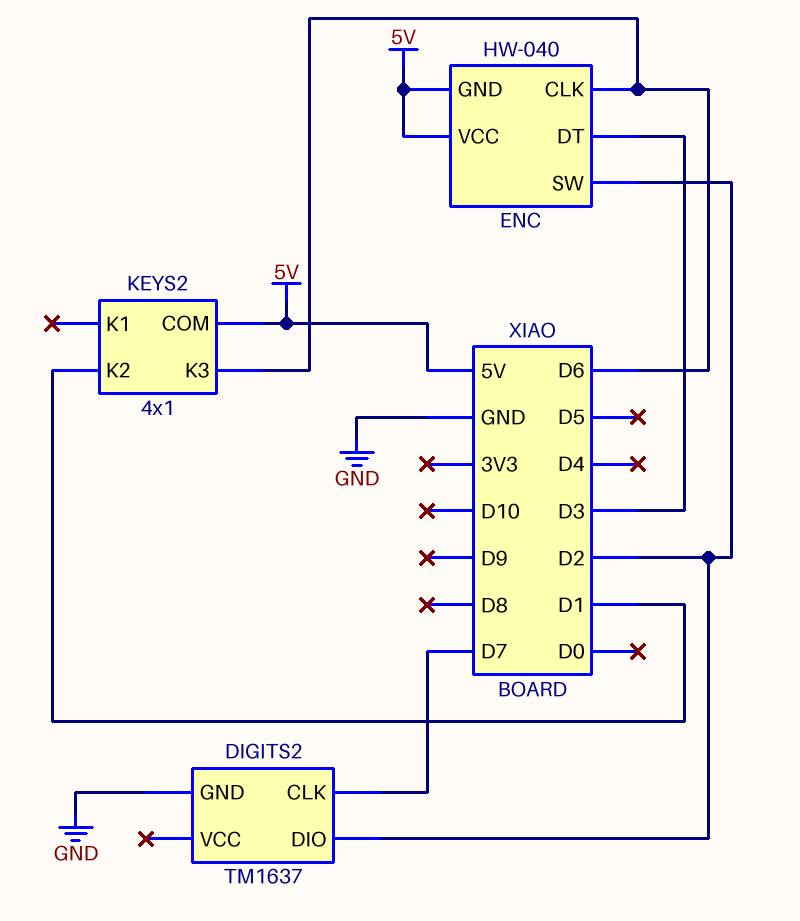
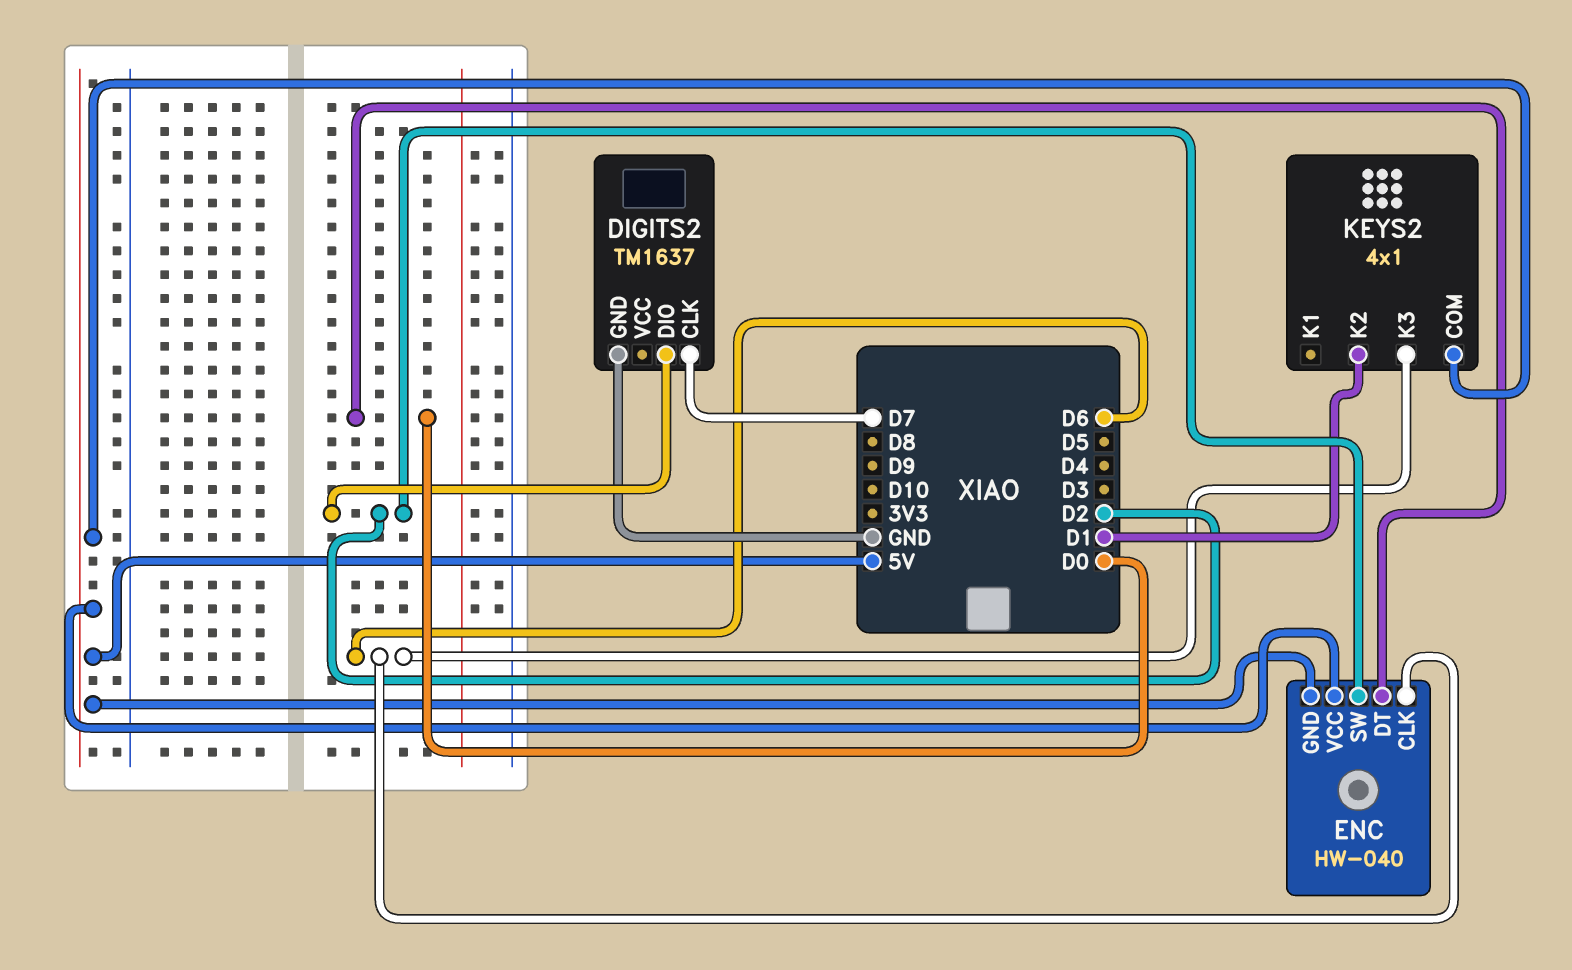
ENC pin DT: D3 -> D0

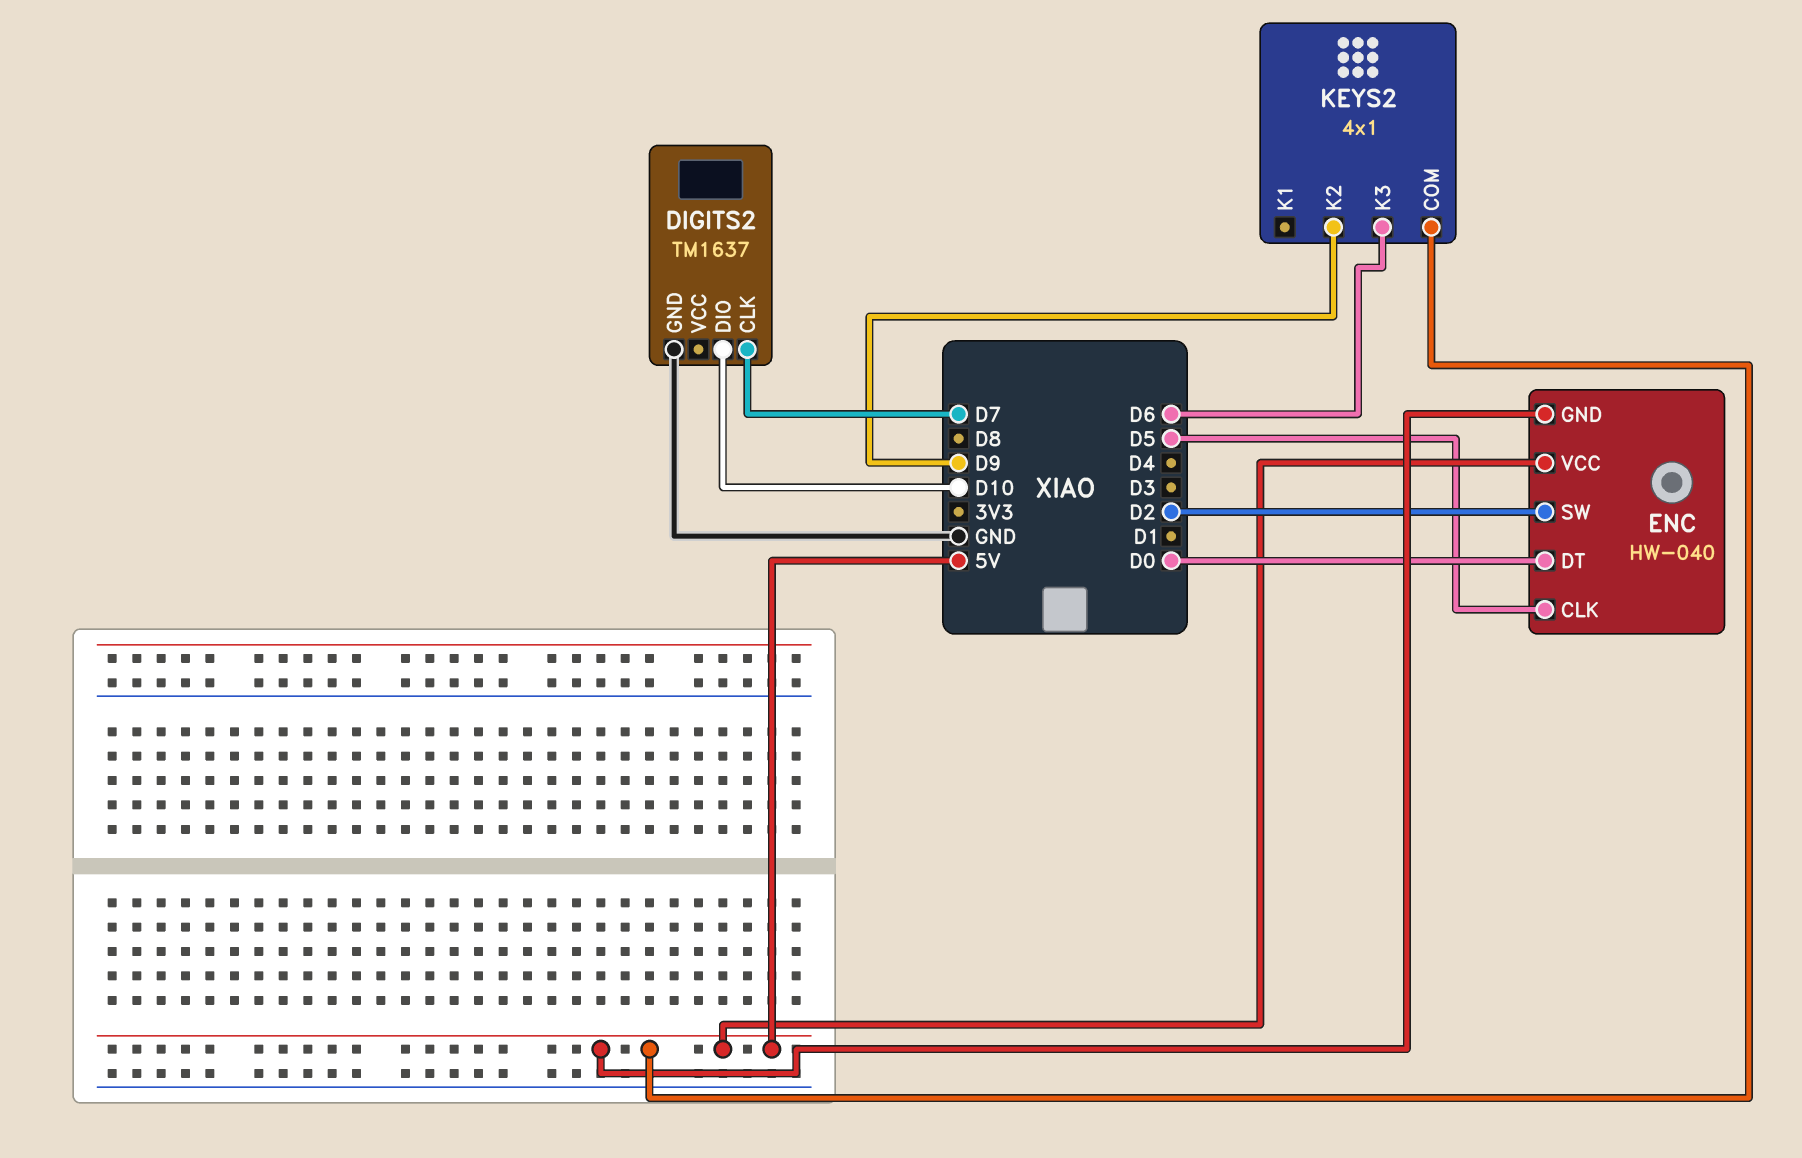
DIGITS2 pin DIO: D2 -> D10
ENC pin CLK: D6 -> D5
KEYS2 pin K2: D1 -> D9

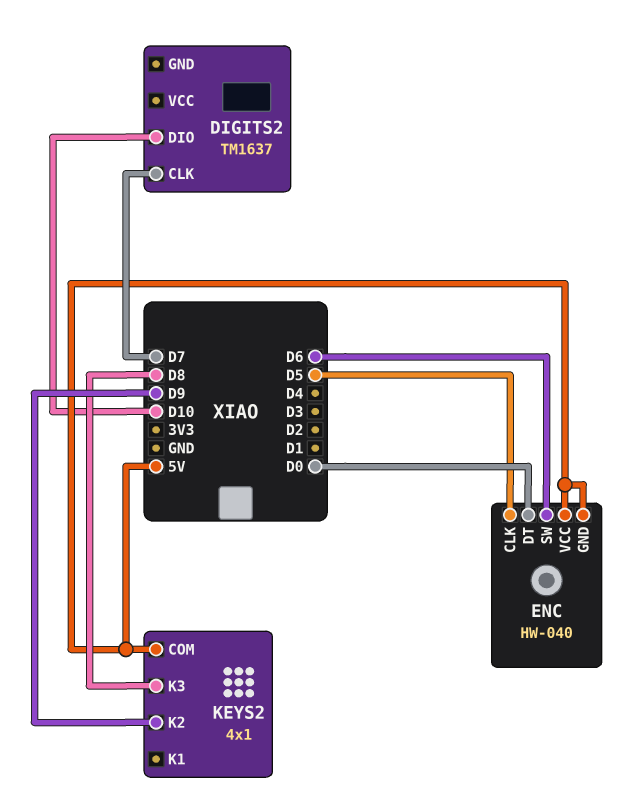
DIGITS2 pin GND: GND -> none
ENC pin SW: D2 -> D6
KEYS2 pin K3: D6 -> D8

